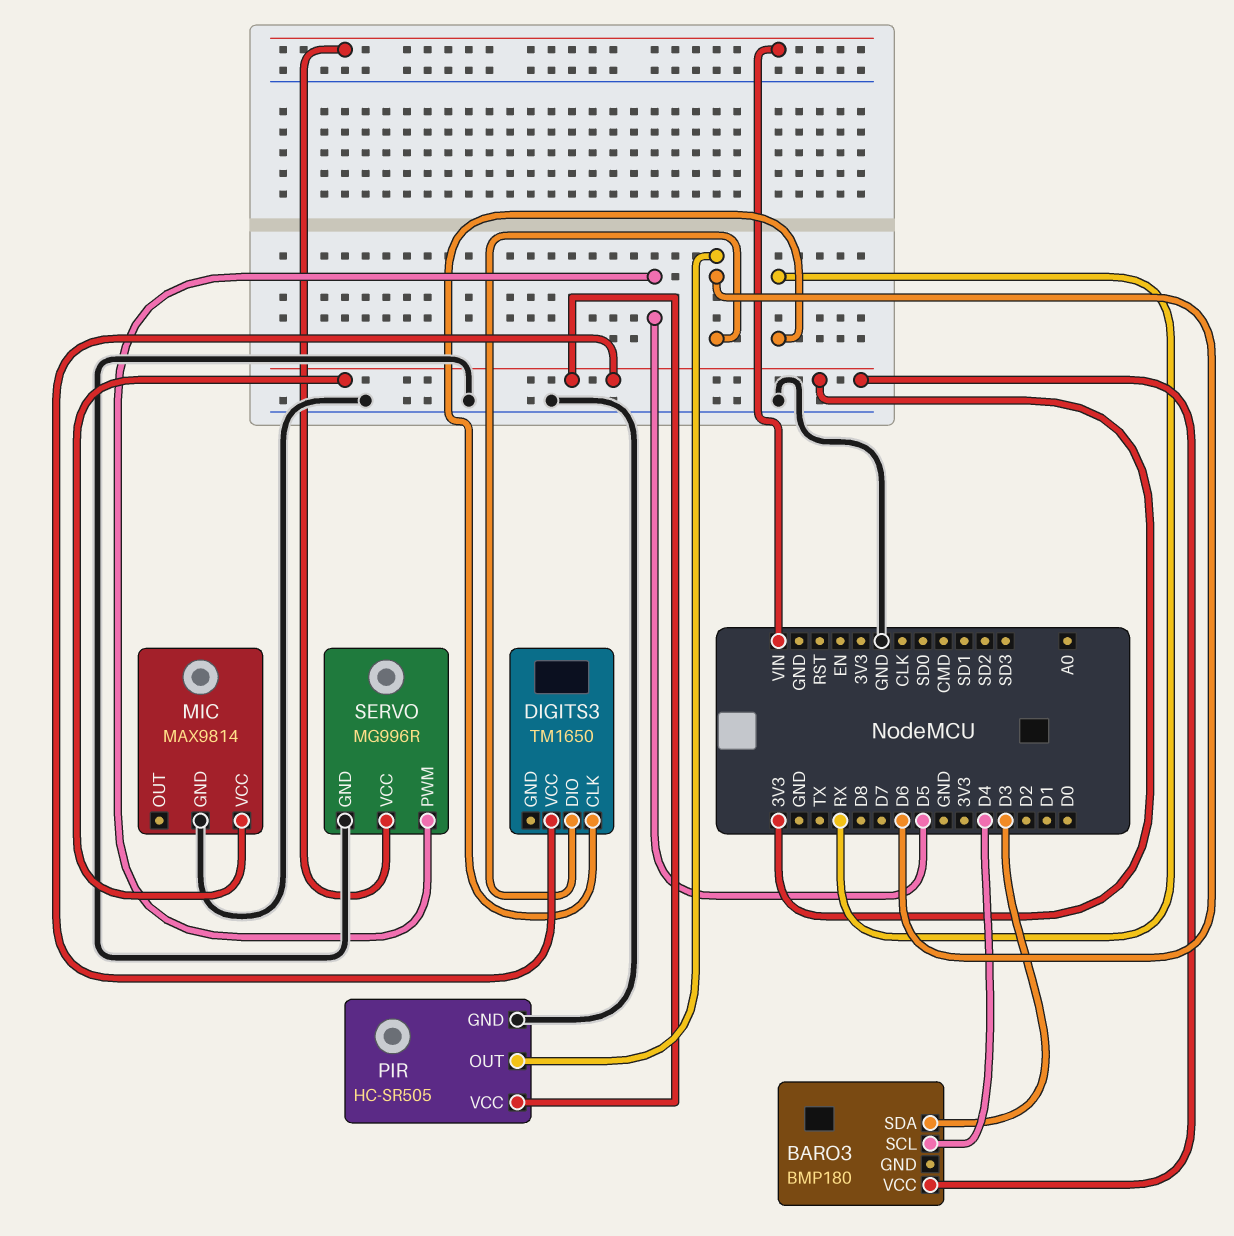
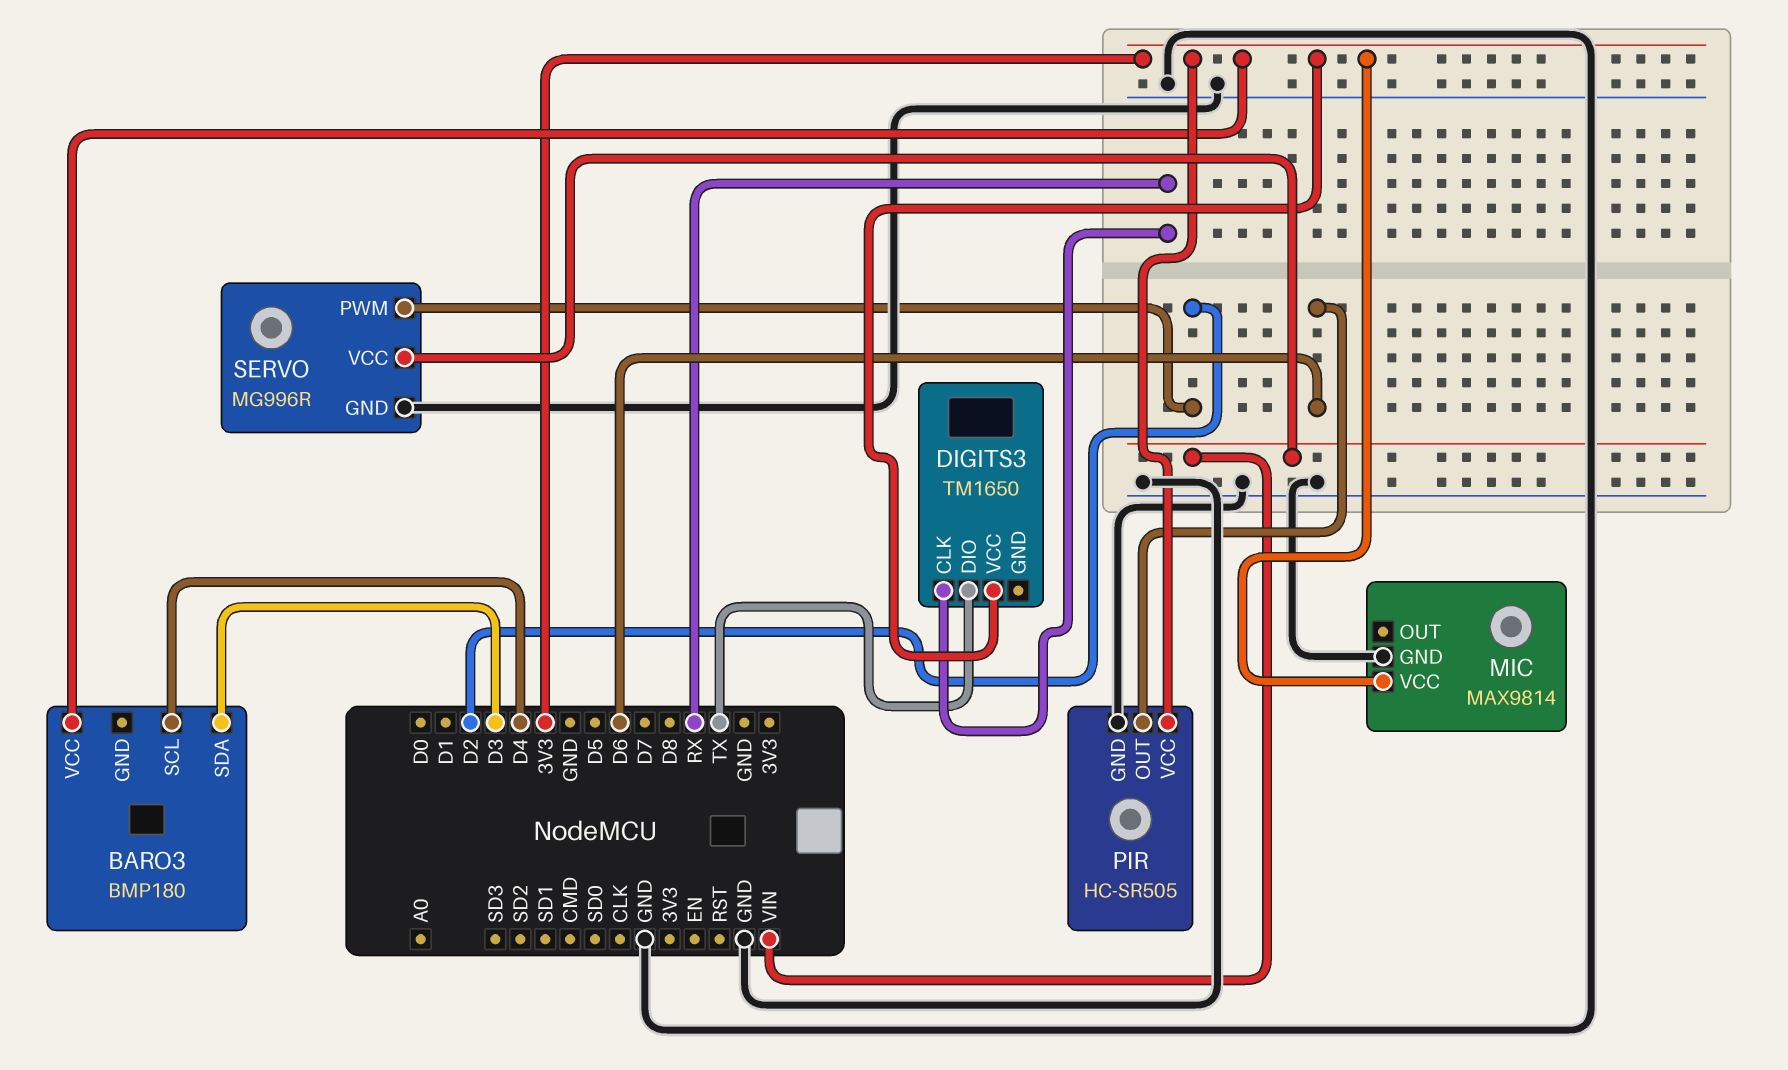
DIGITS3 pin DIO: D6 -> TX
SERVO pin PWM: D5 -> D2

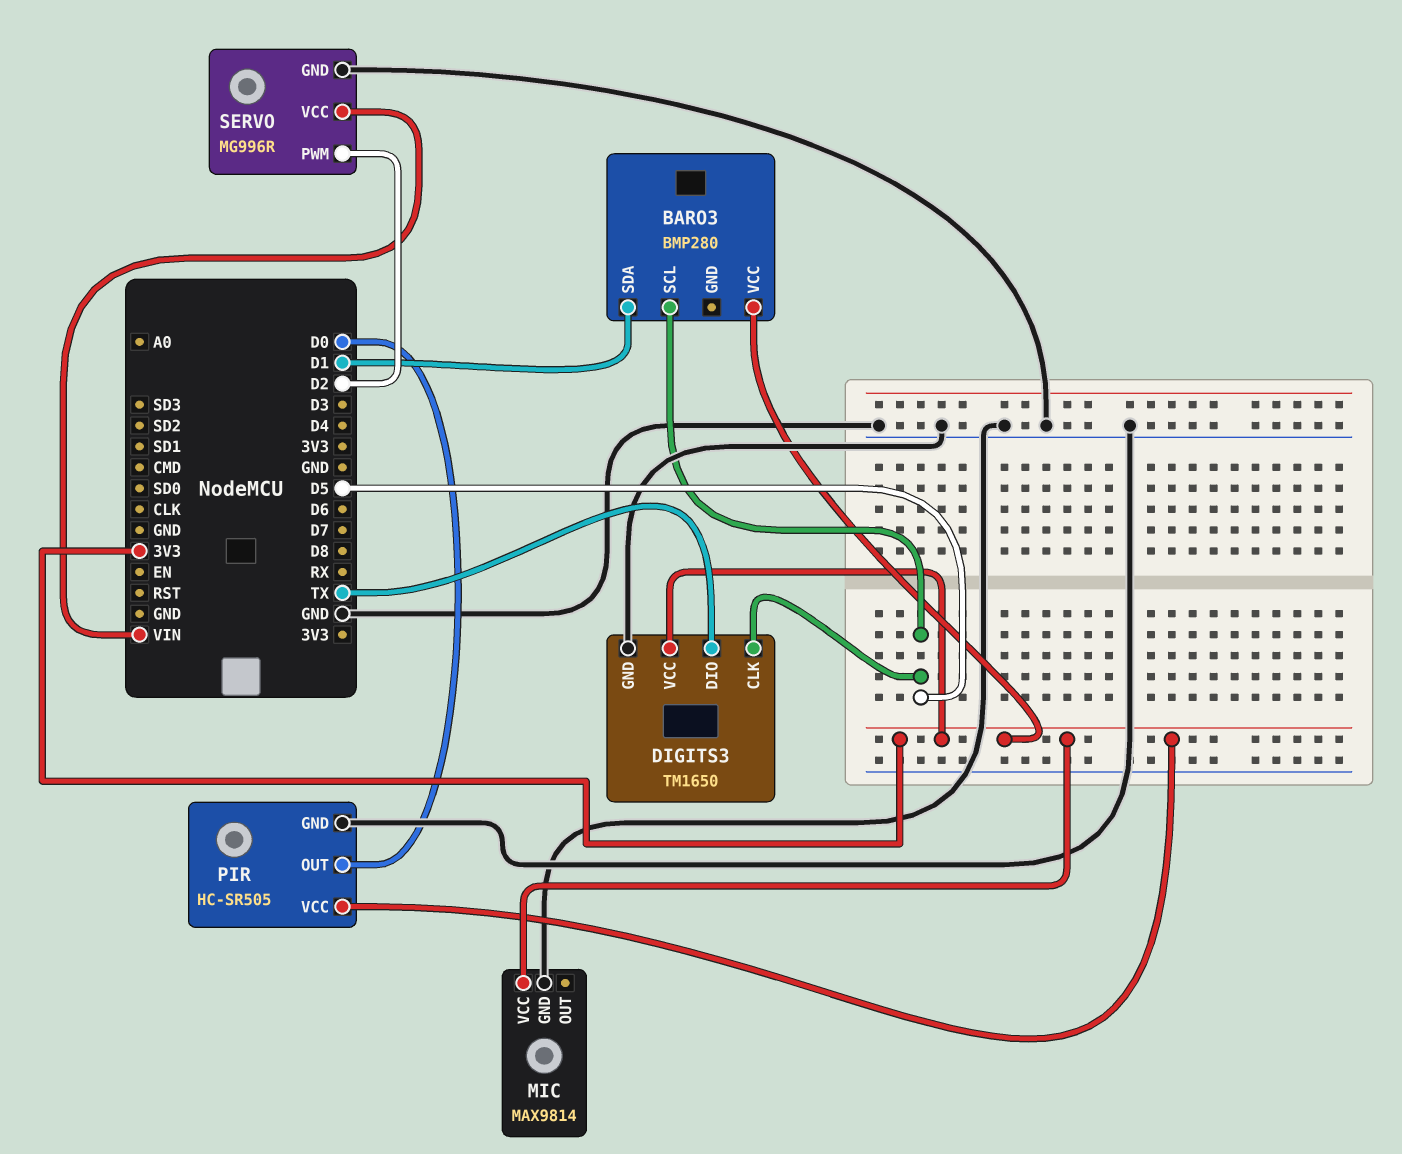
BARO3: BMP180 -> BMP280
BARO3 pin SCL: D4 -> D5
BARO3 pin SDA: D3 -> D1
DIGITS3 pin CLK: RX -> D5
DIGITS3 pin GND: none -> GND
PIR pin OUT: D6 -> D0

